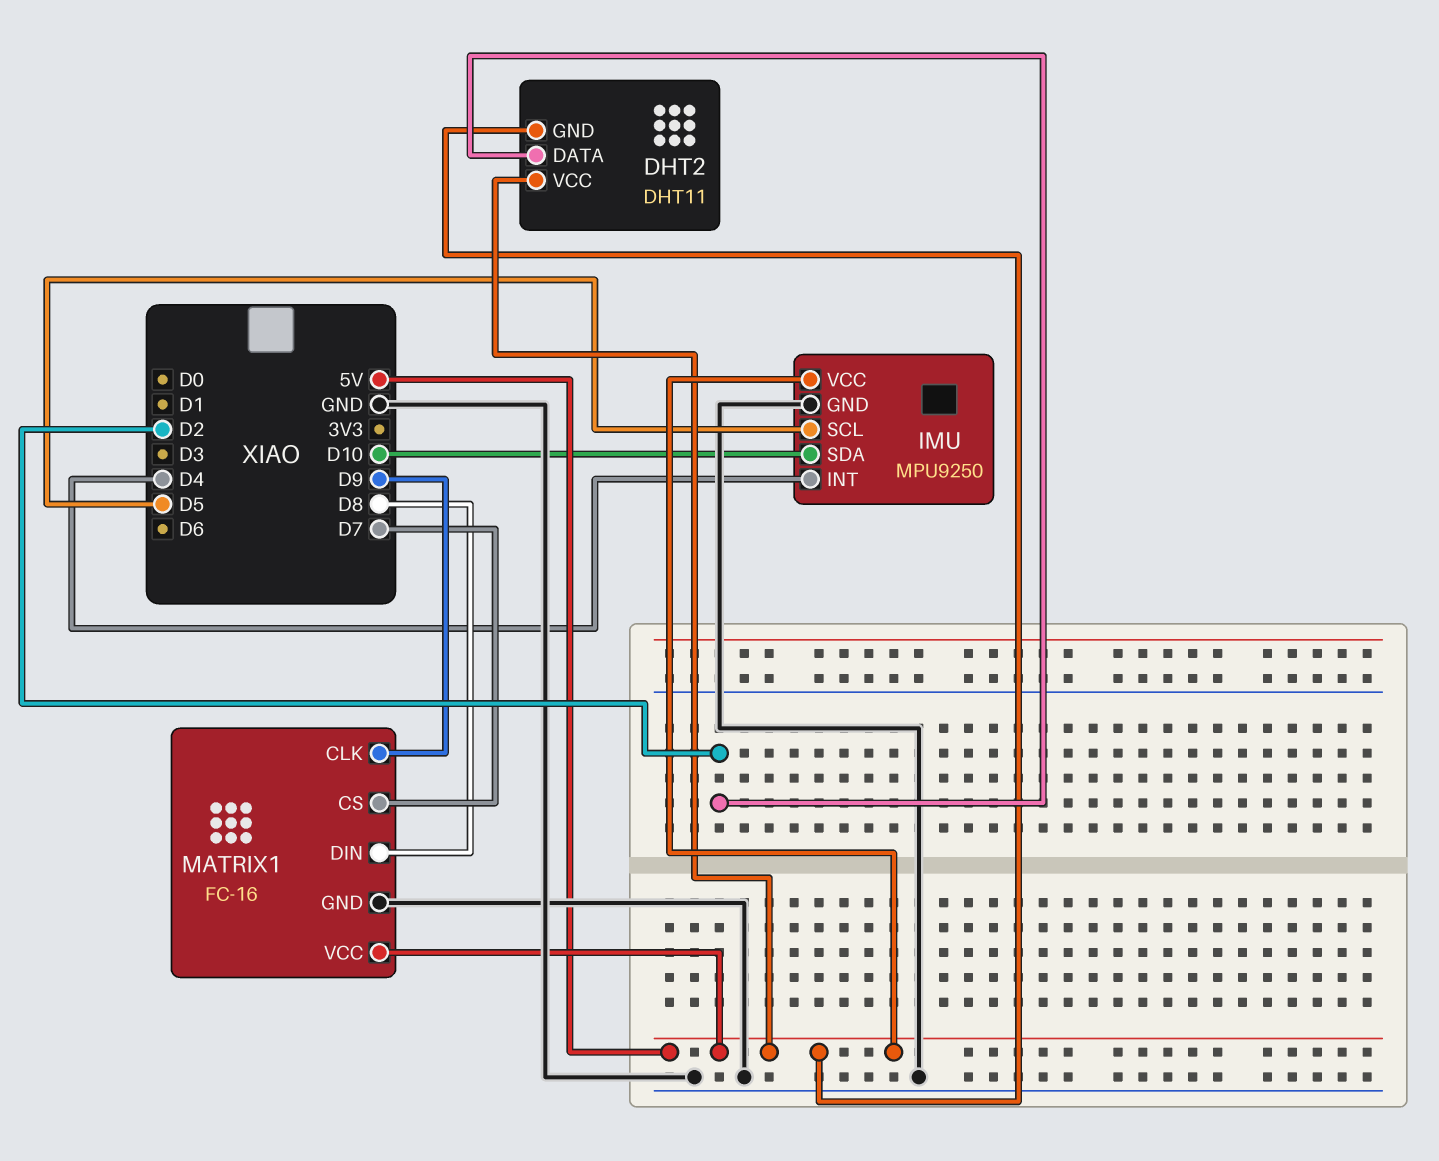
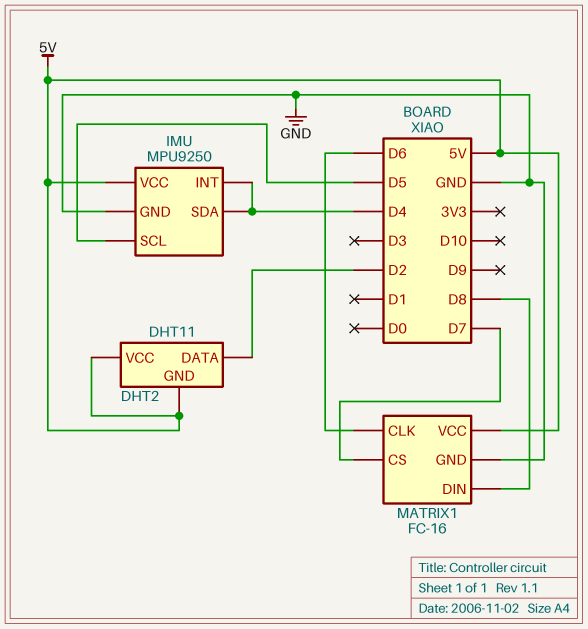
IMU pin SDA: D10 -> D4
MATRIX1 pin CLK: D9 -> D6

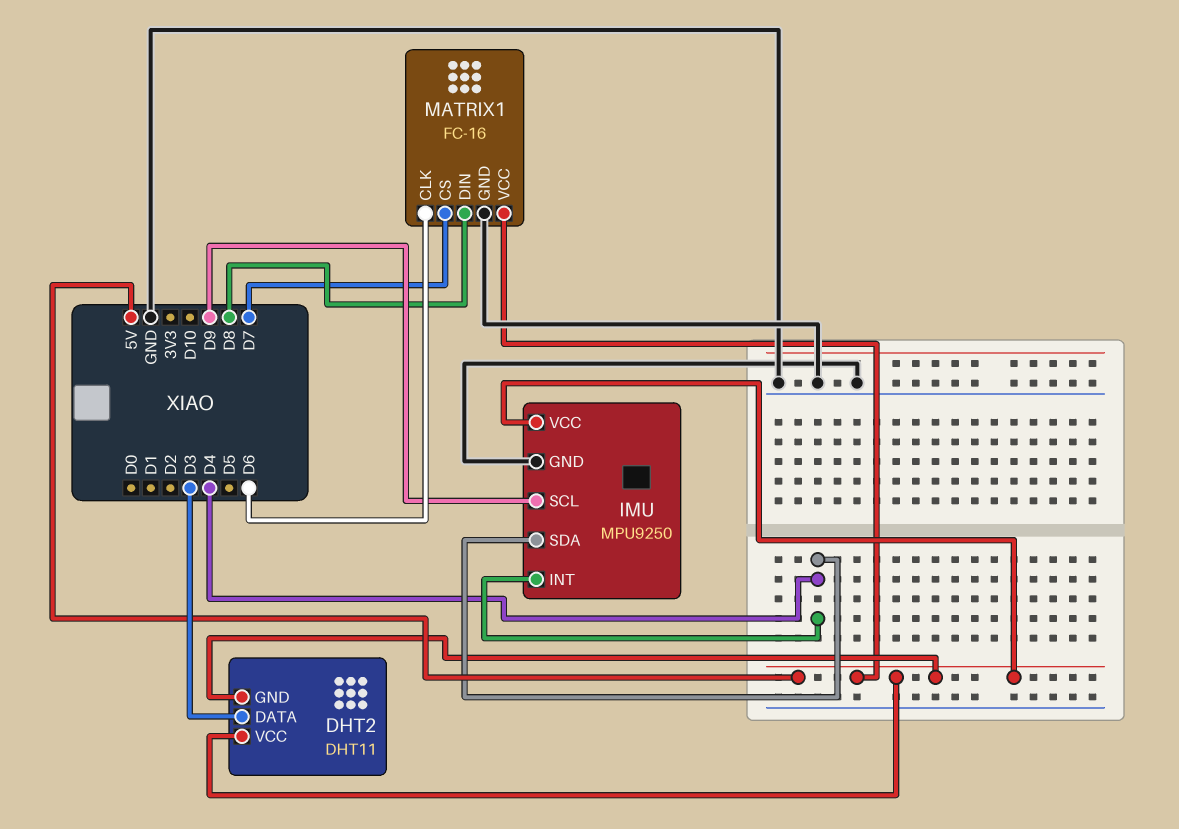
DHT2 pin DATA: D2 -> D3
IMU pin SCL: D5 -> D9

